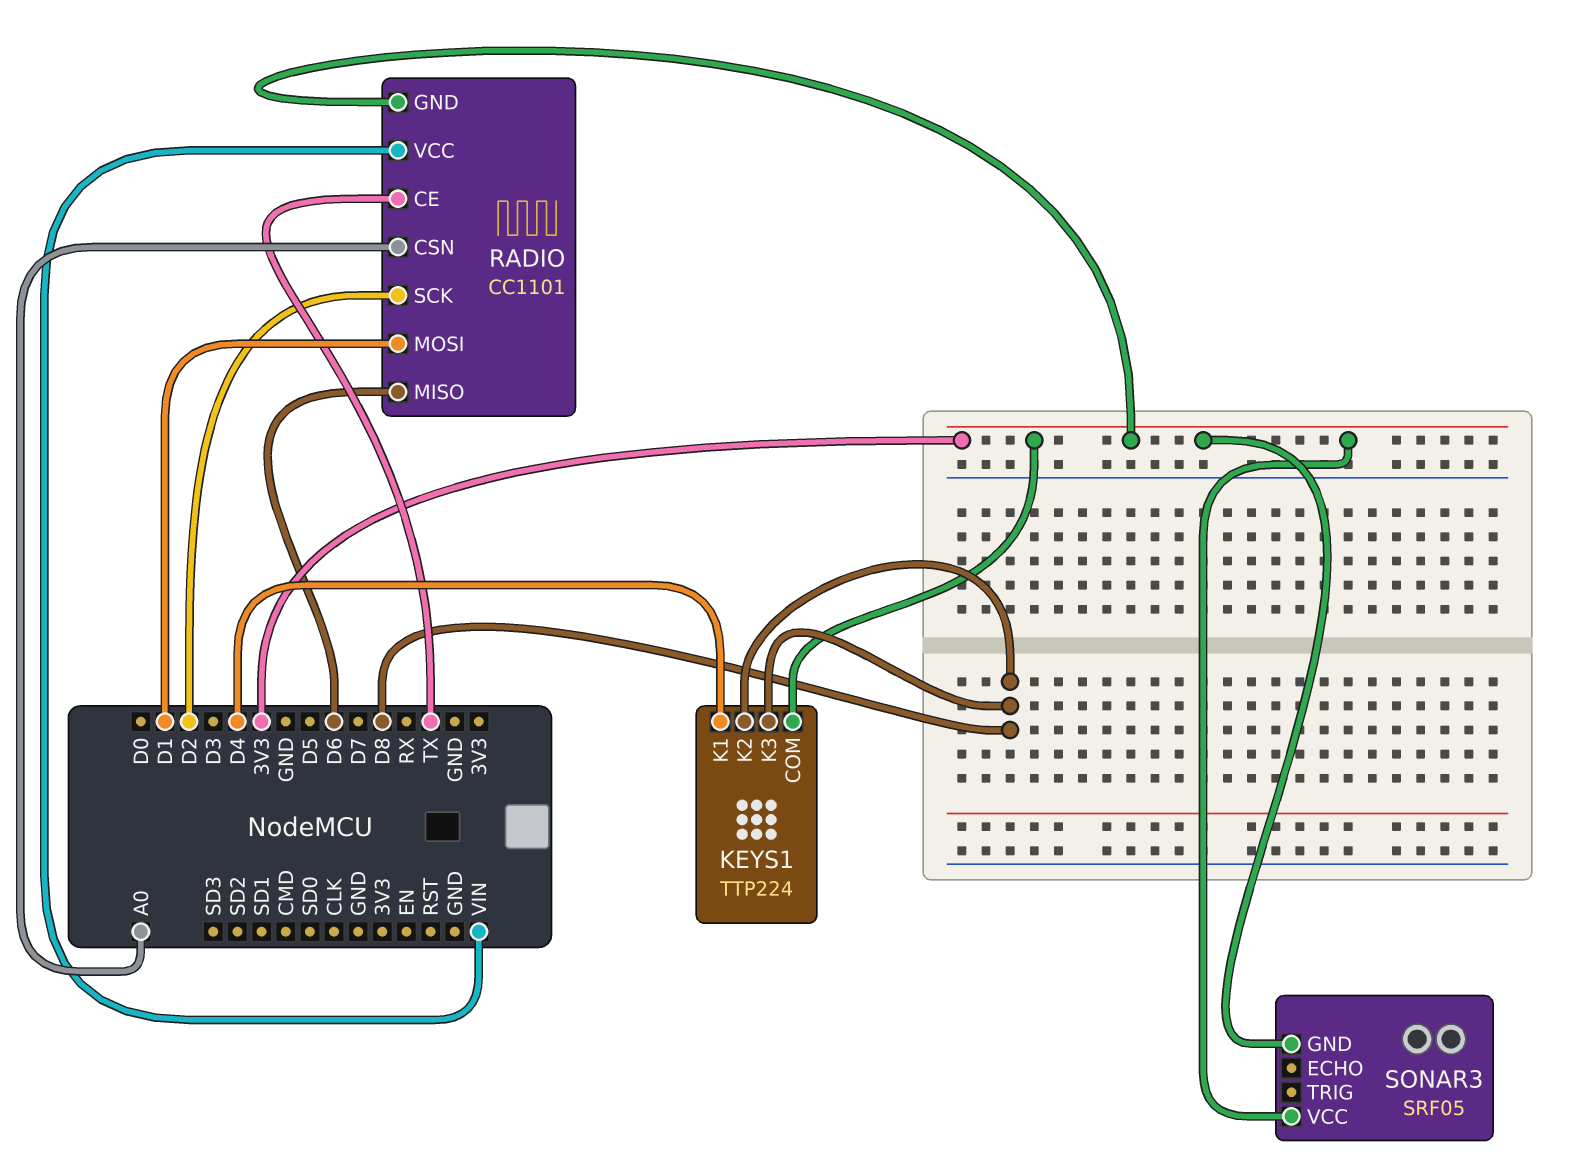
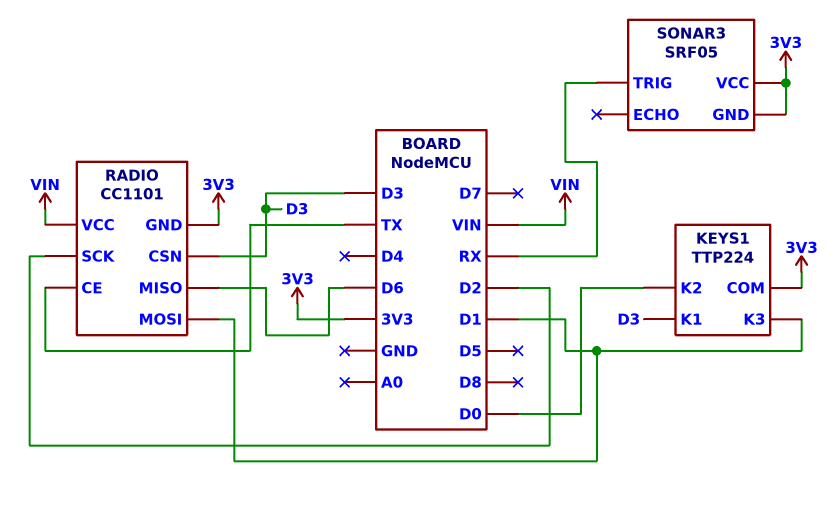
KEYS1 pin K1: D4 -> D3
KEYS1 pin K2: D8 -> D0
KEYS1 pin K3: D8 -> D1
RADIO pin CSN: A0 -> D3
SONAR3 pin TRIG: none -> RX

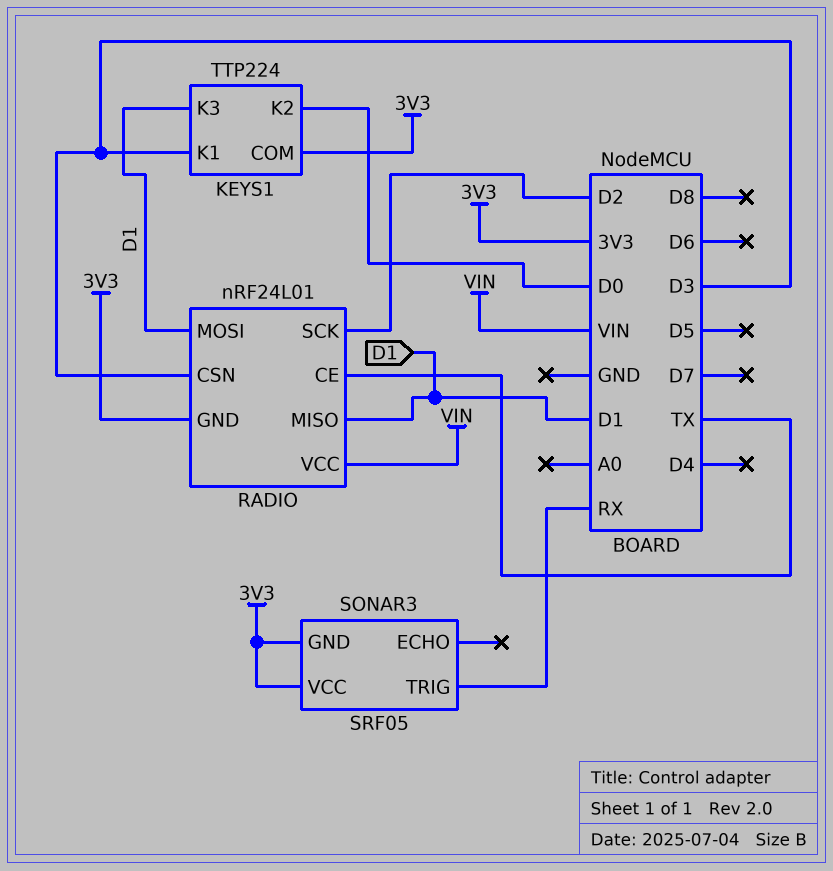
RADIO: CC1101 -> nRF24L01
RADIO pin MISO: D6 -> D1

